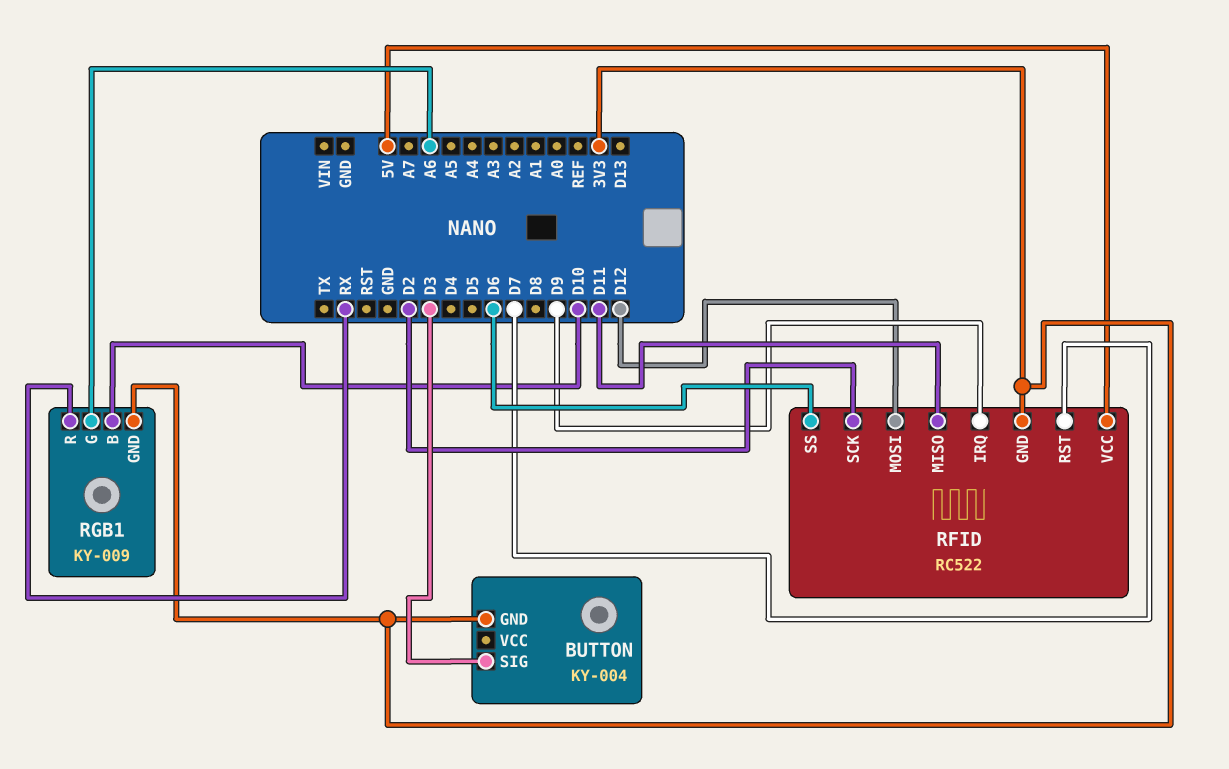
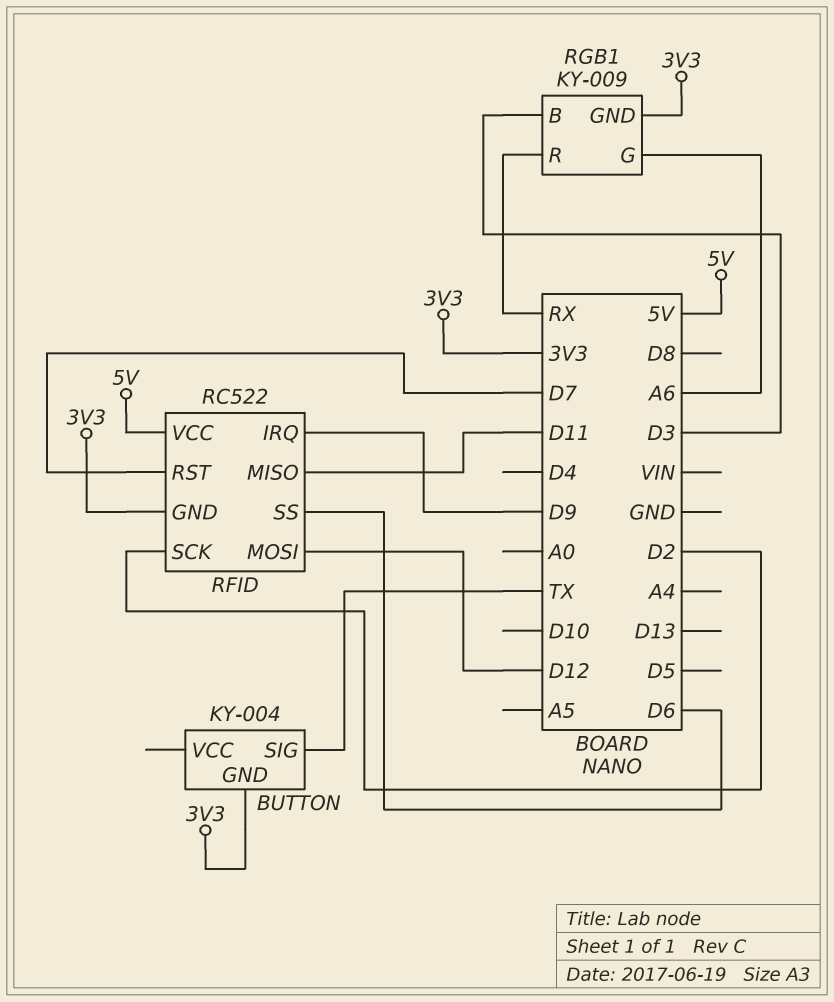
BUTTON pin SIG: D3 -> TX
RGB1 pin B: D10 -> D3

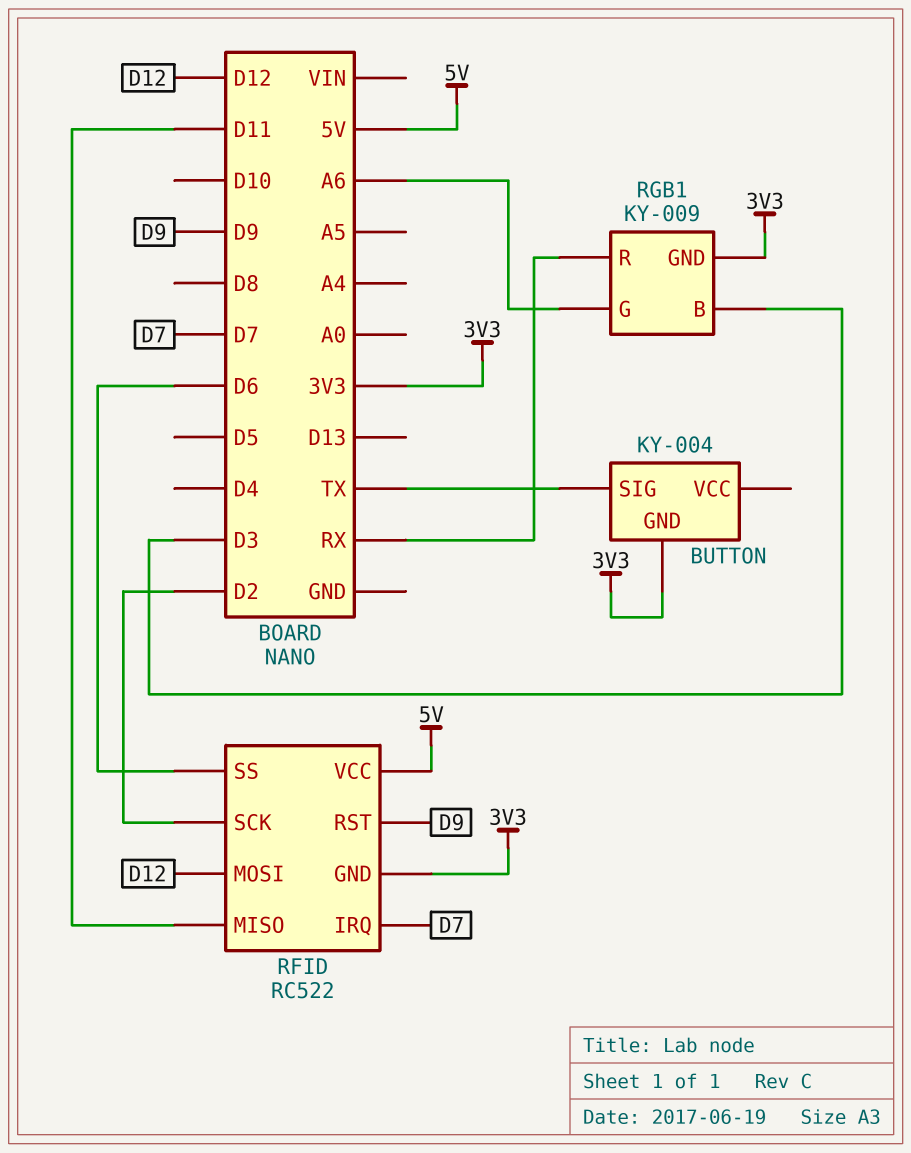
RFID pin IRQ: D9 -> D7
RFID pin RST: D7 -> D9

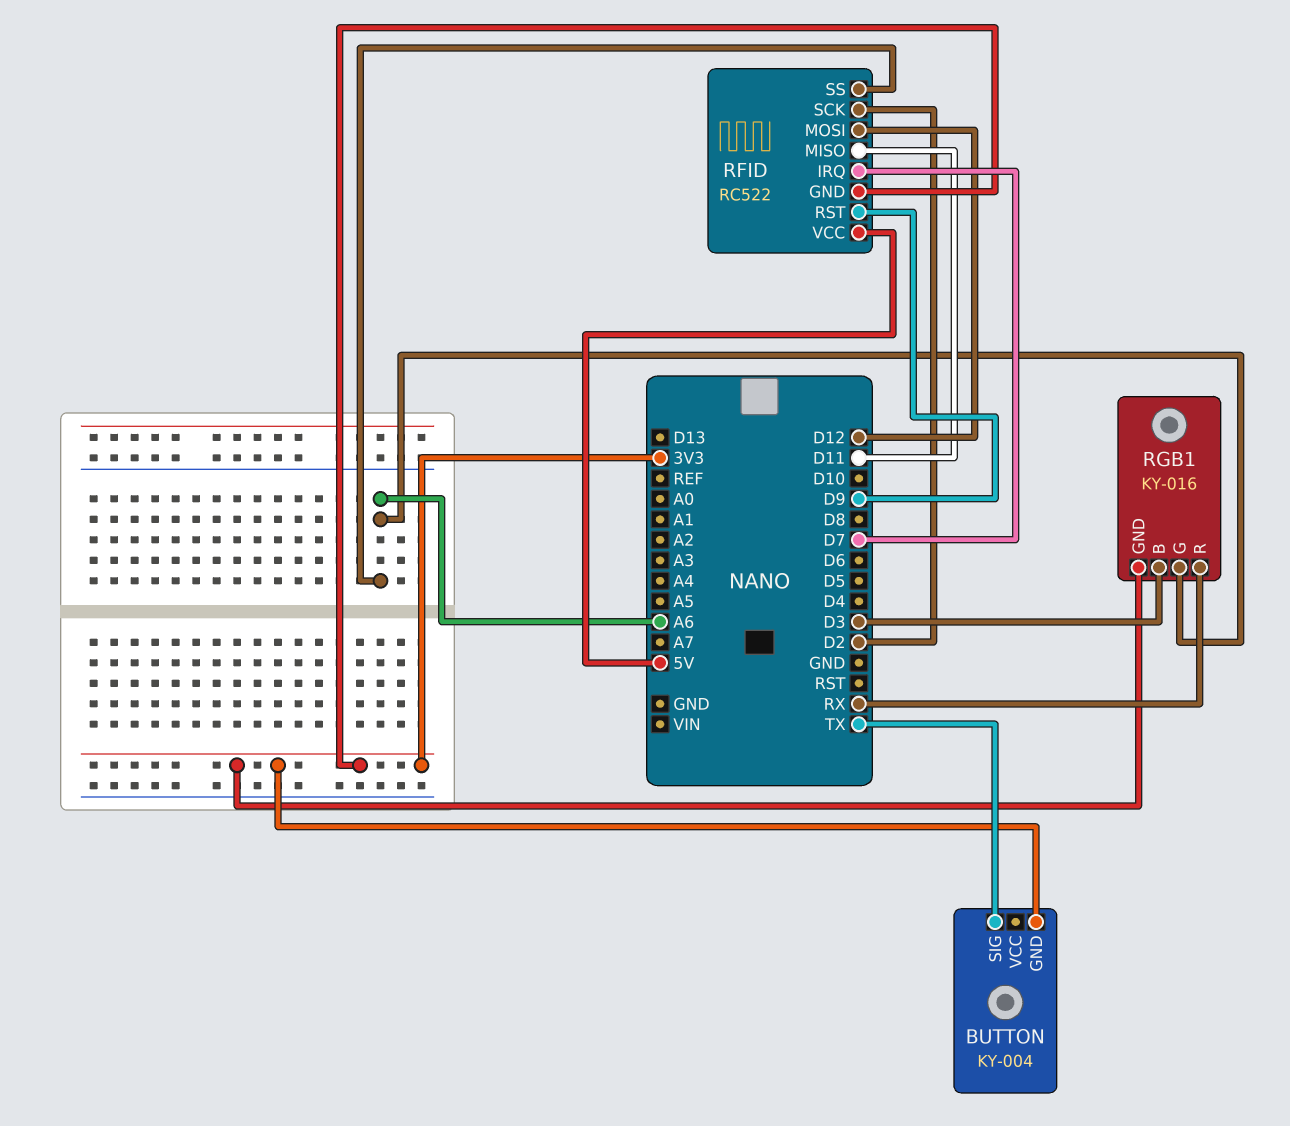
RFID pin SS: D6 -> A6
RGB1: KY-009 -> KY-016

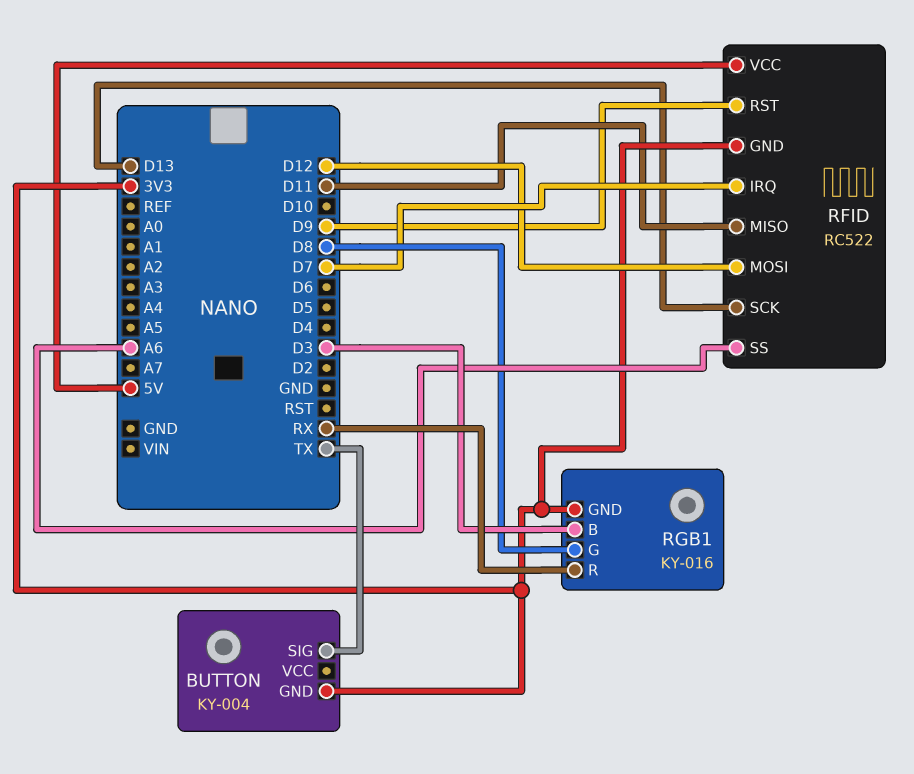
RFID pin SCK: D2 -> D13
RGB1 pin G: A6 -> D8

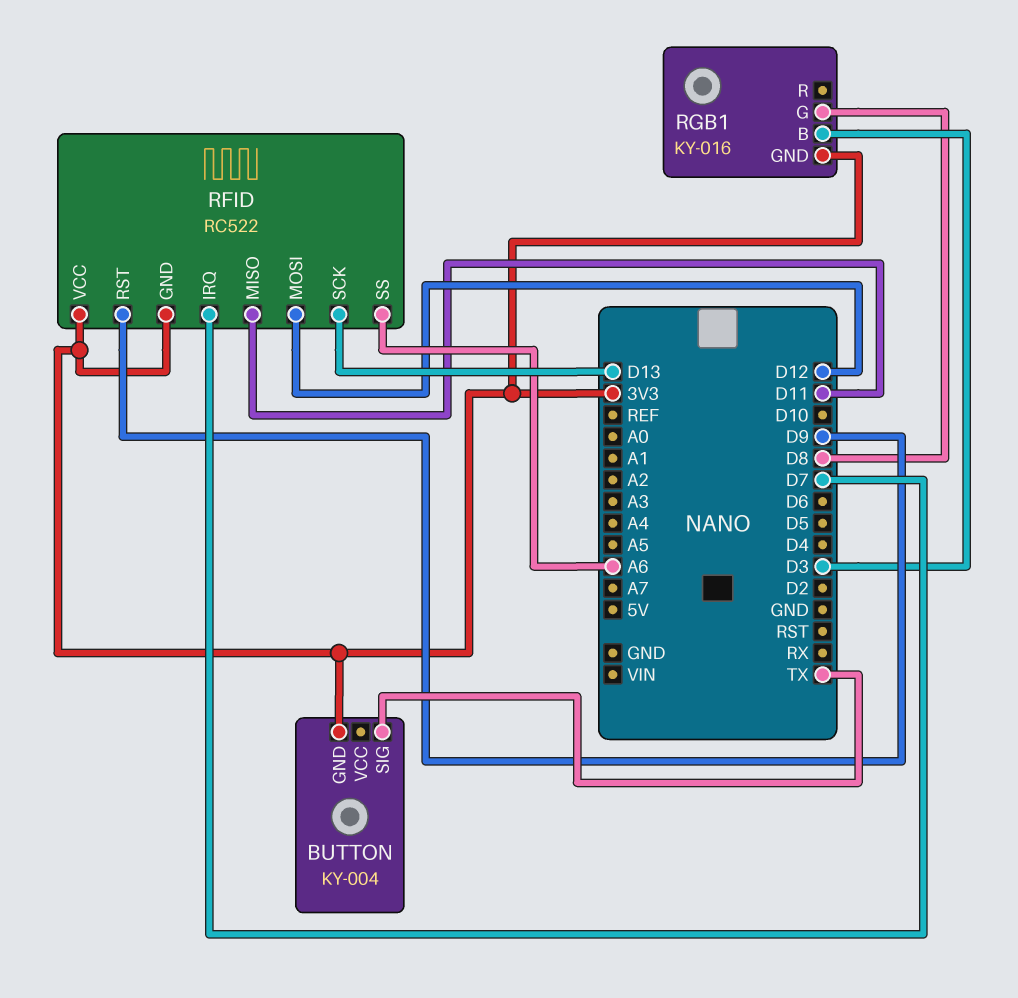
RFID pin VCC: 5V -> 3V3
RGB1 pin R: RX -> none

